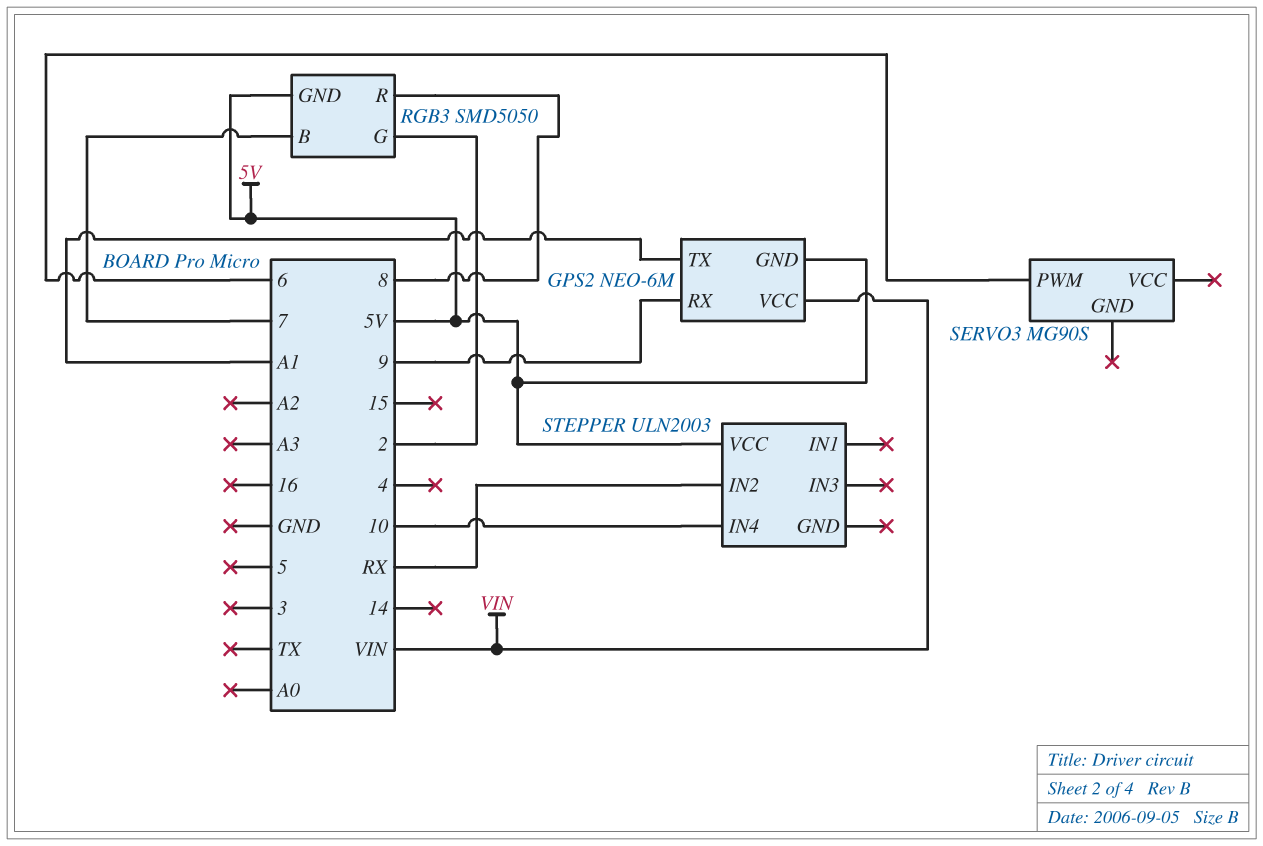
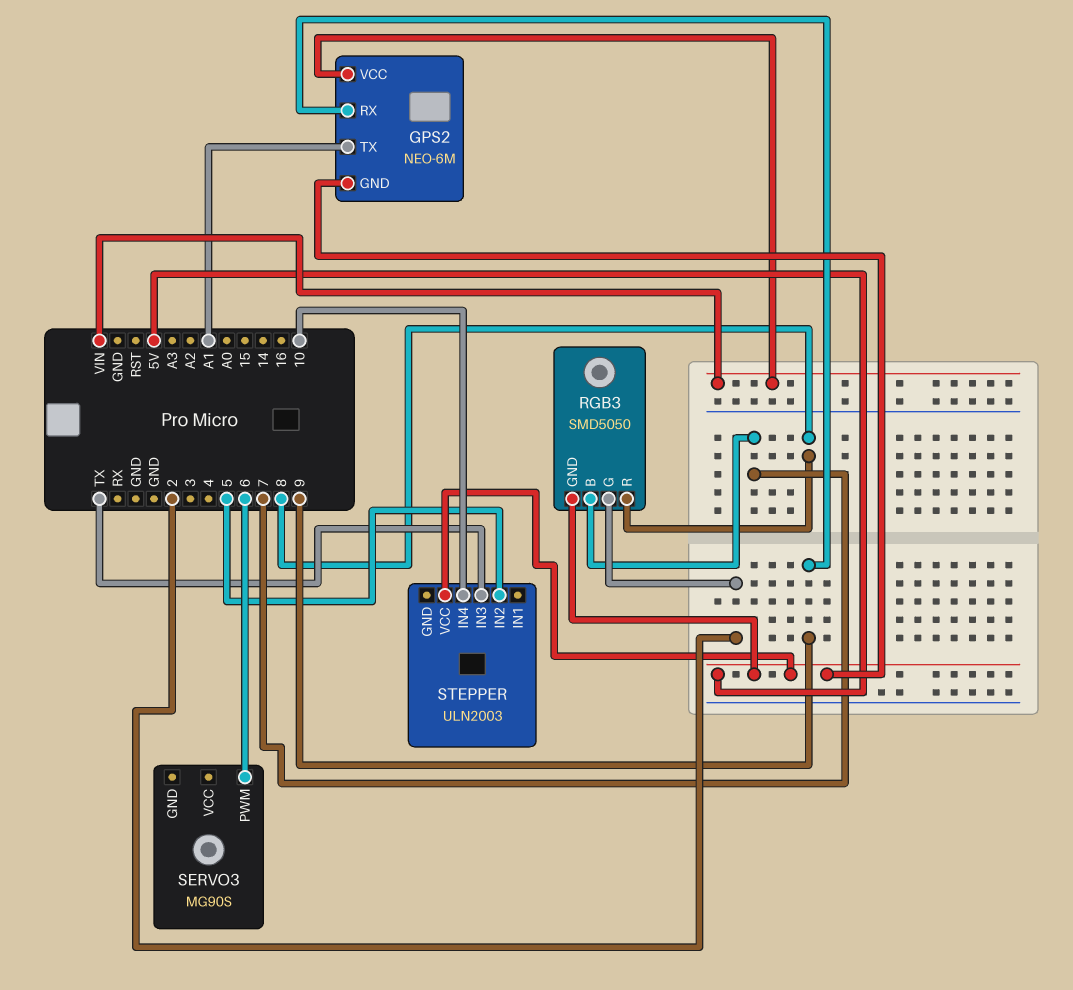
STEPPER pin IN2: RX -> 5
STEPPER pin IN3: none -> TX

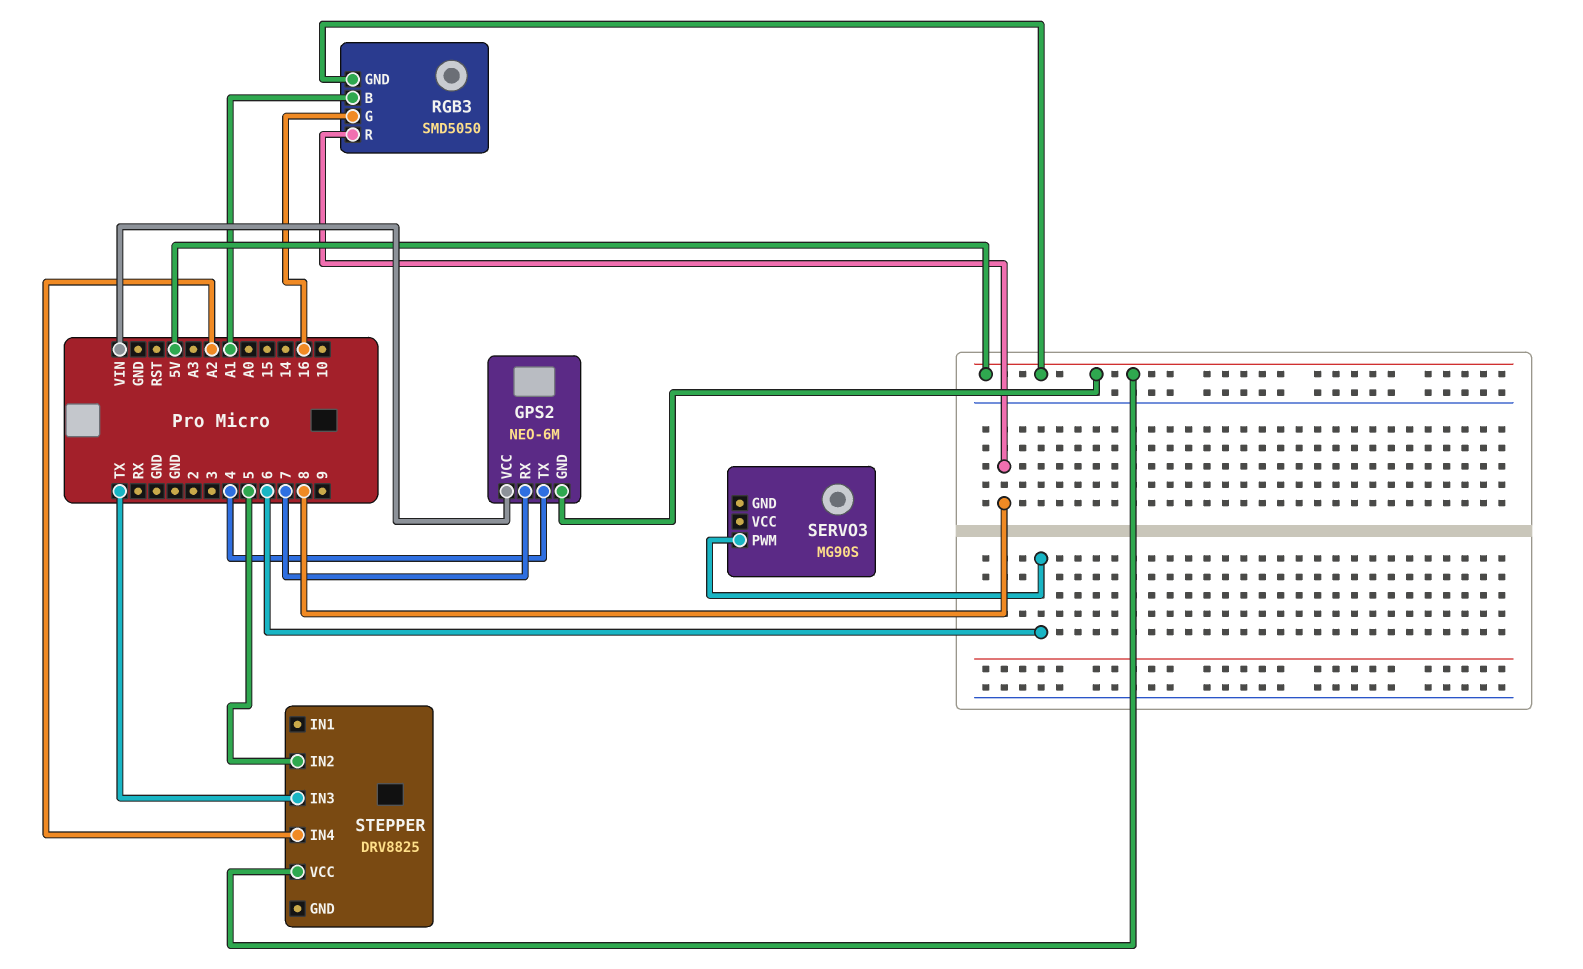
GPS2 pin RX: 9 -> 7
GPS2 pin TX: A1 -> 4
RGB3 pin B: 7 -> A1
RGB3 pin G: 2 -> 16
STEPPER: ULN2003 -> DRV8825
STEPPER pin IN4: 10 -> A2

